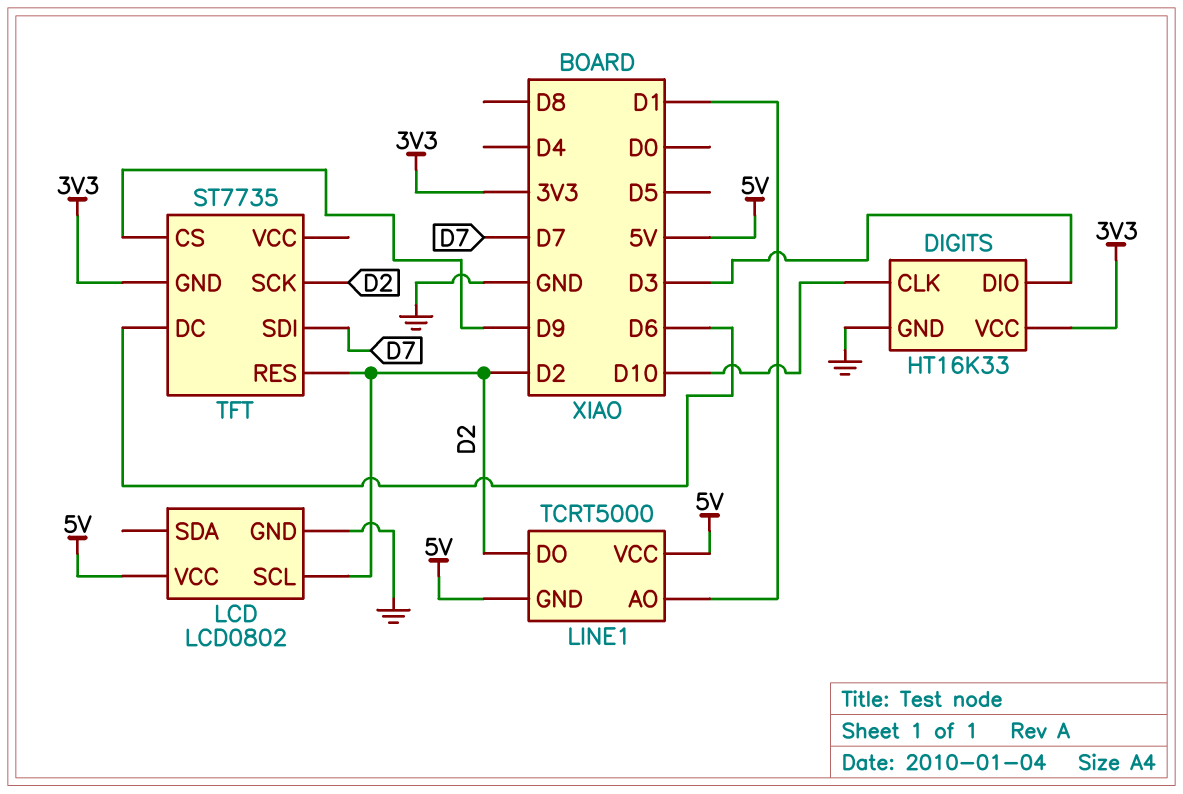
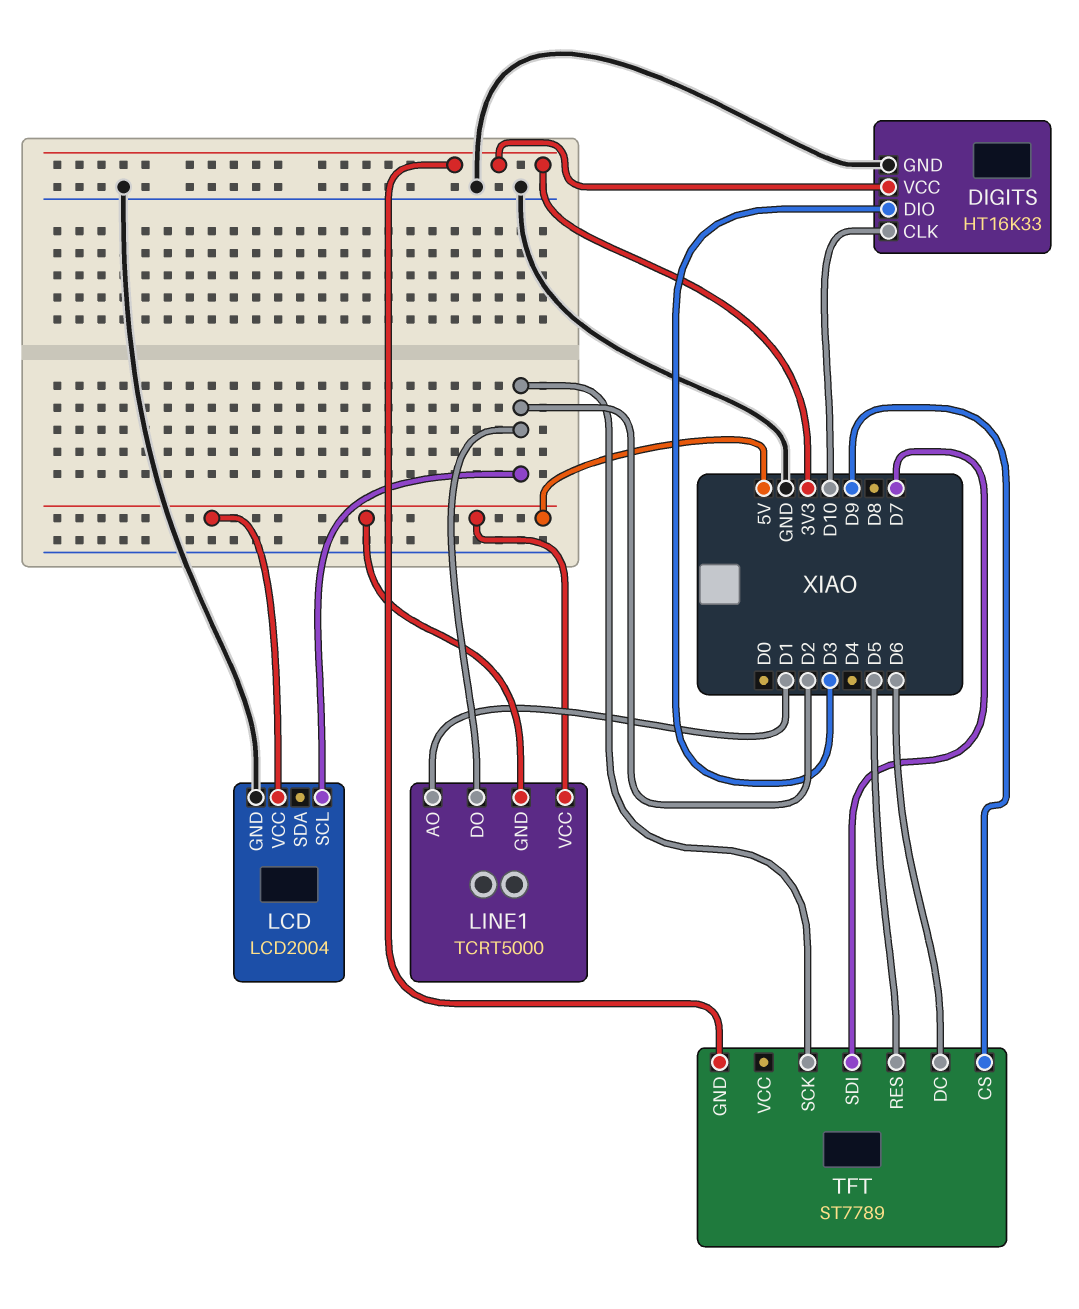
LCD: LCD0802 -> LCD2004
TFT: ST7735 -> ST7789
TFT pin RES: D2 -> D5

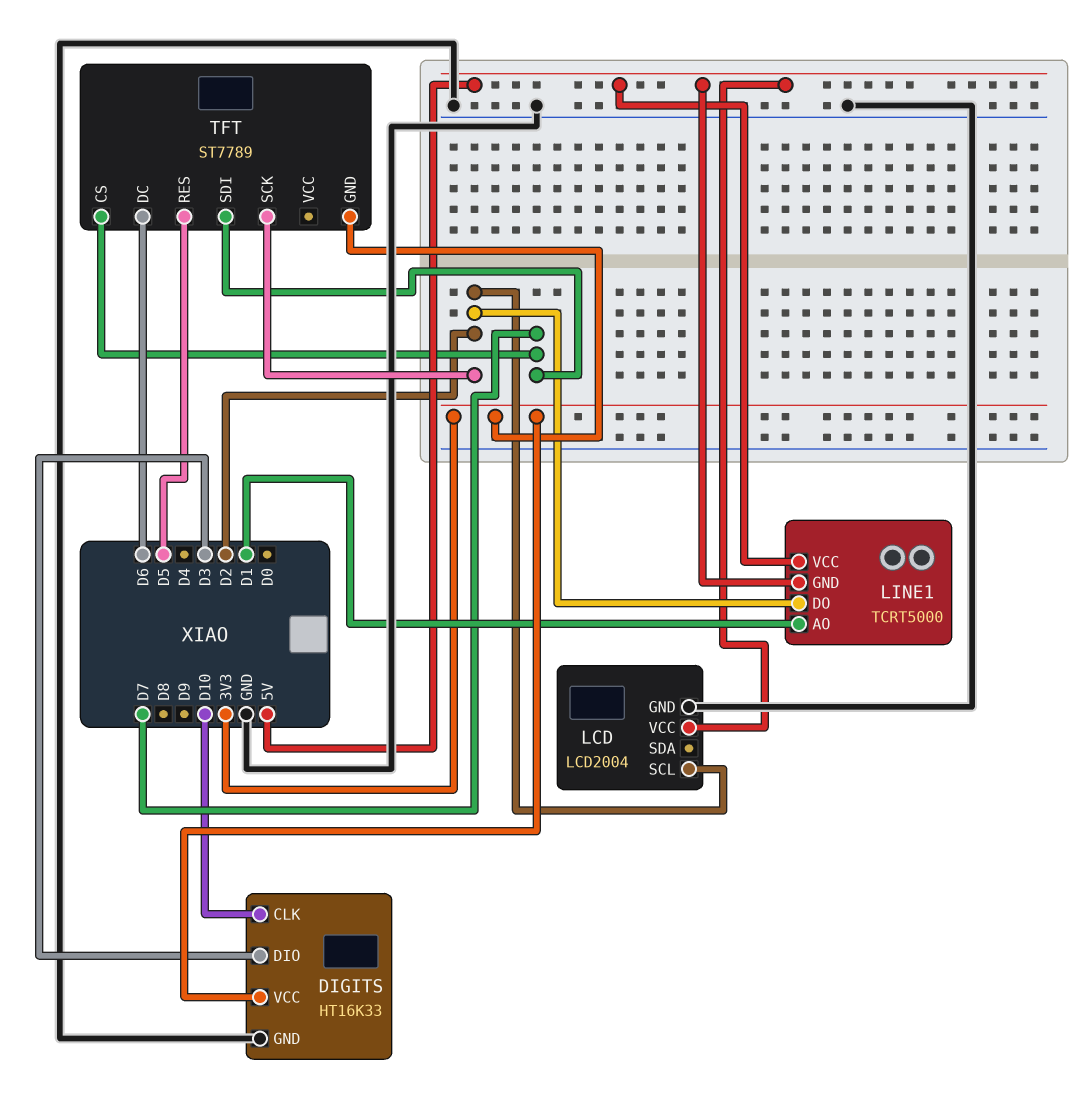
TFT pin CS: D9 -> D7

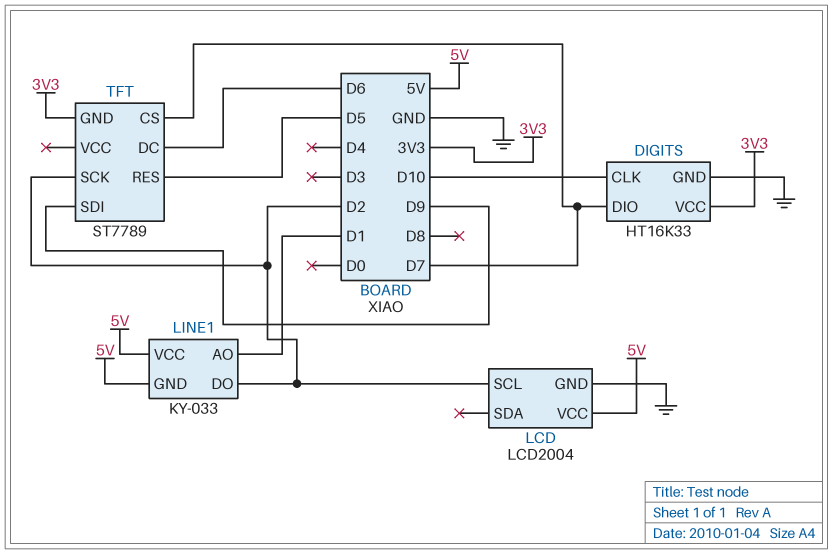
DIGITS pin DIO: D3 -> D7
LINE1: TCRT5000 -> KY-033
TFT pin SDI: D7 -> D9

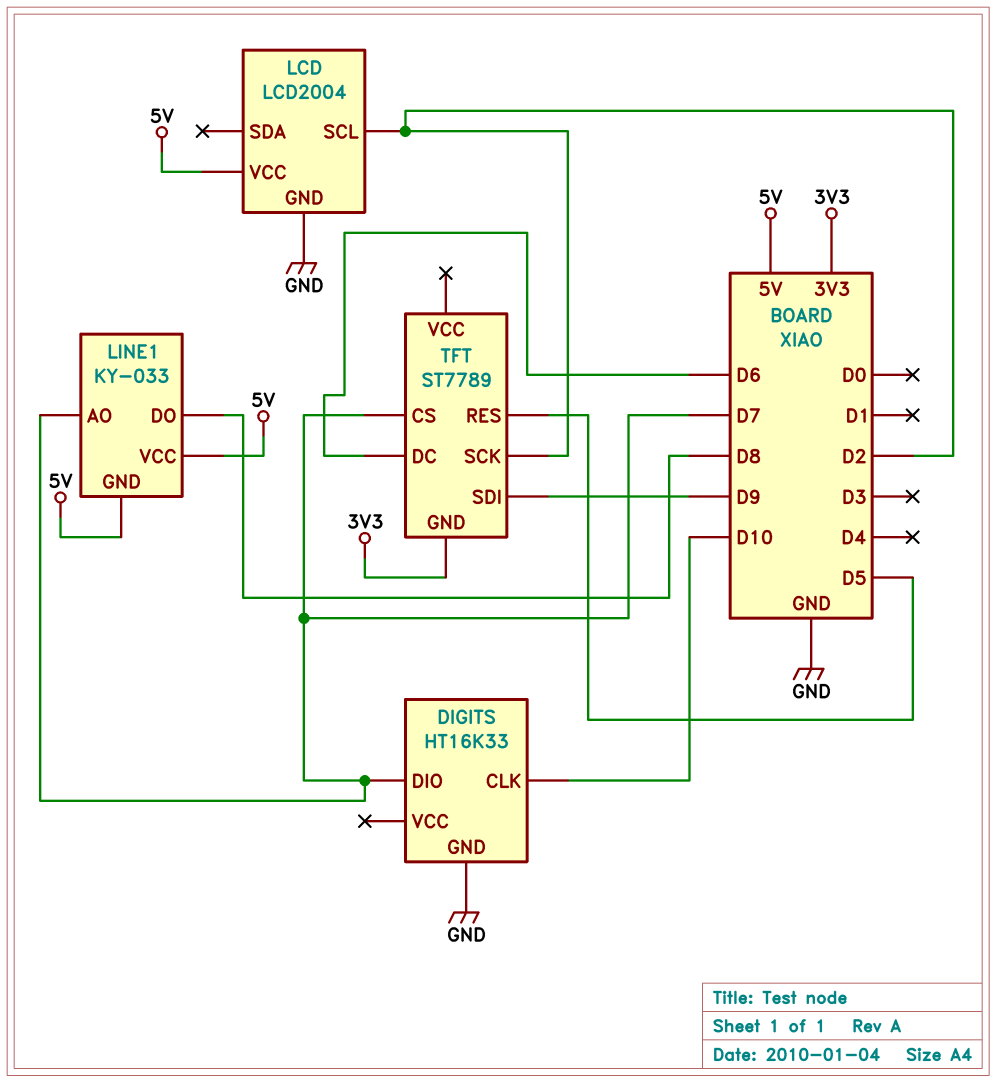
DIGITS pin VCC: 3V3 -> none
LINE1 pin AO: D1 -> D7
LINE1 pin DO: D2 -> D8

